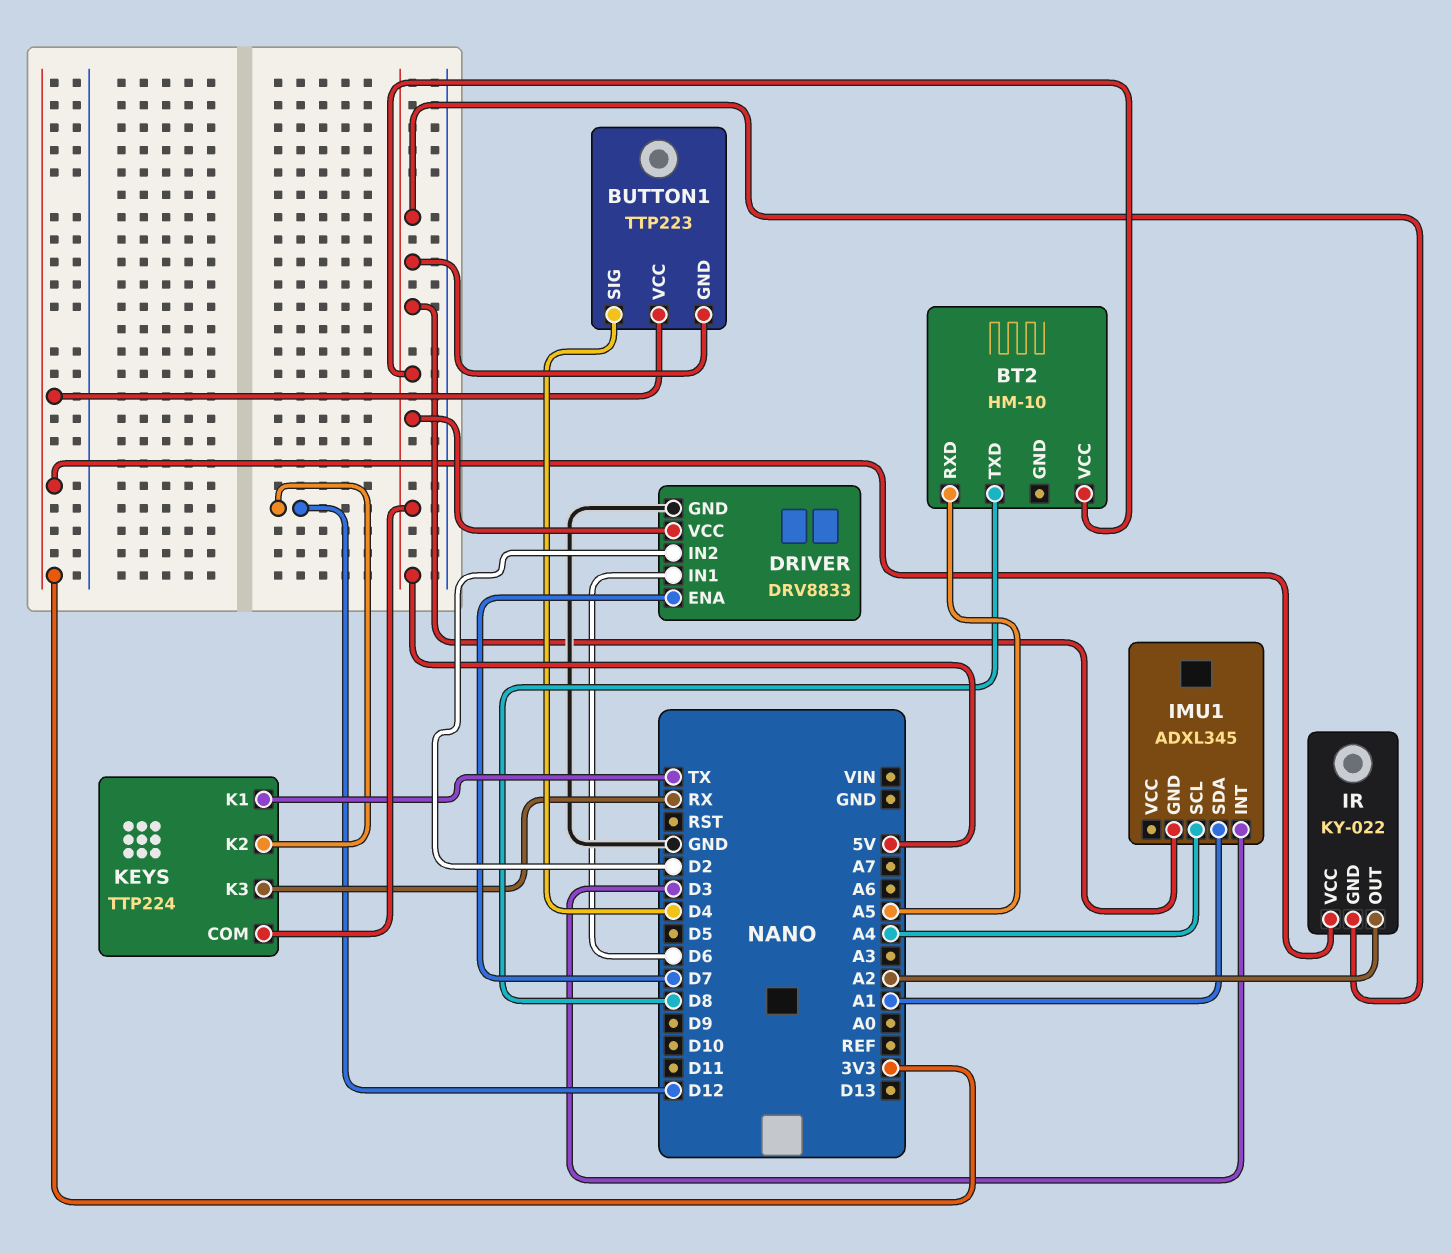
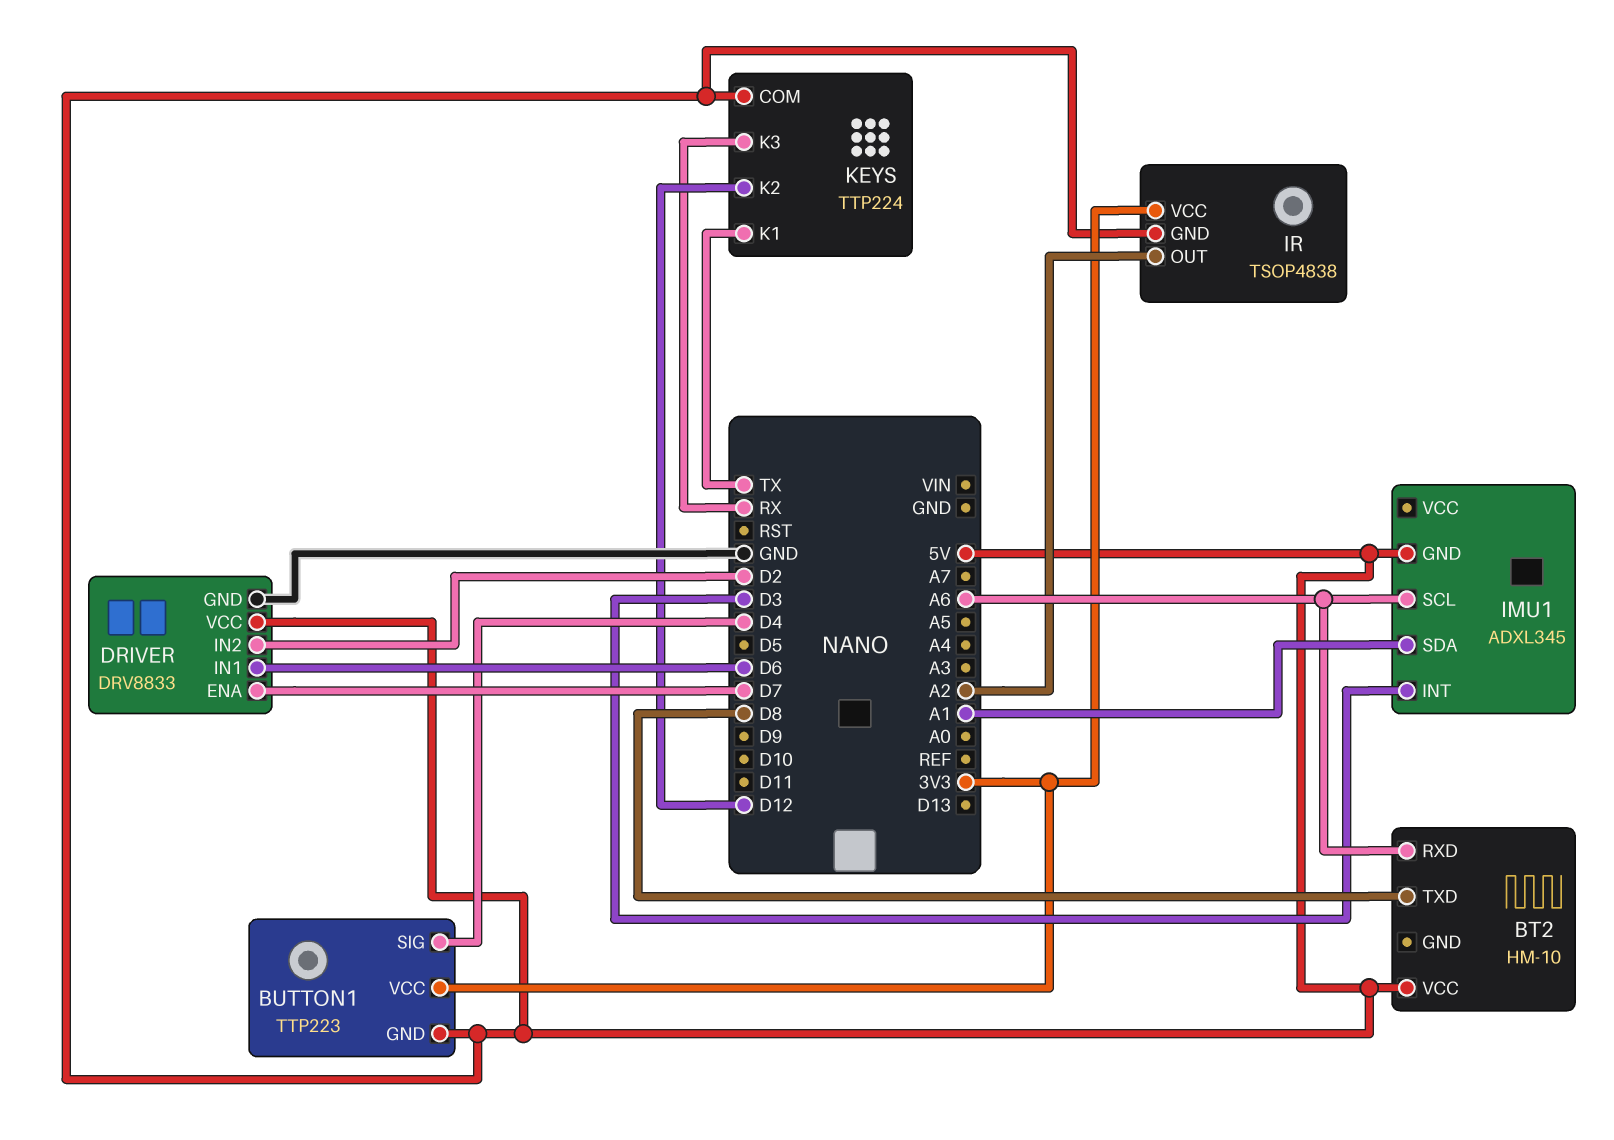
BT2 pin RXD: A5 -> A6
IMU1 pin SCL: A4 -> A6
IR: KY-022 -> TSOP4838

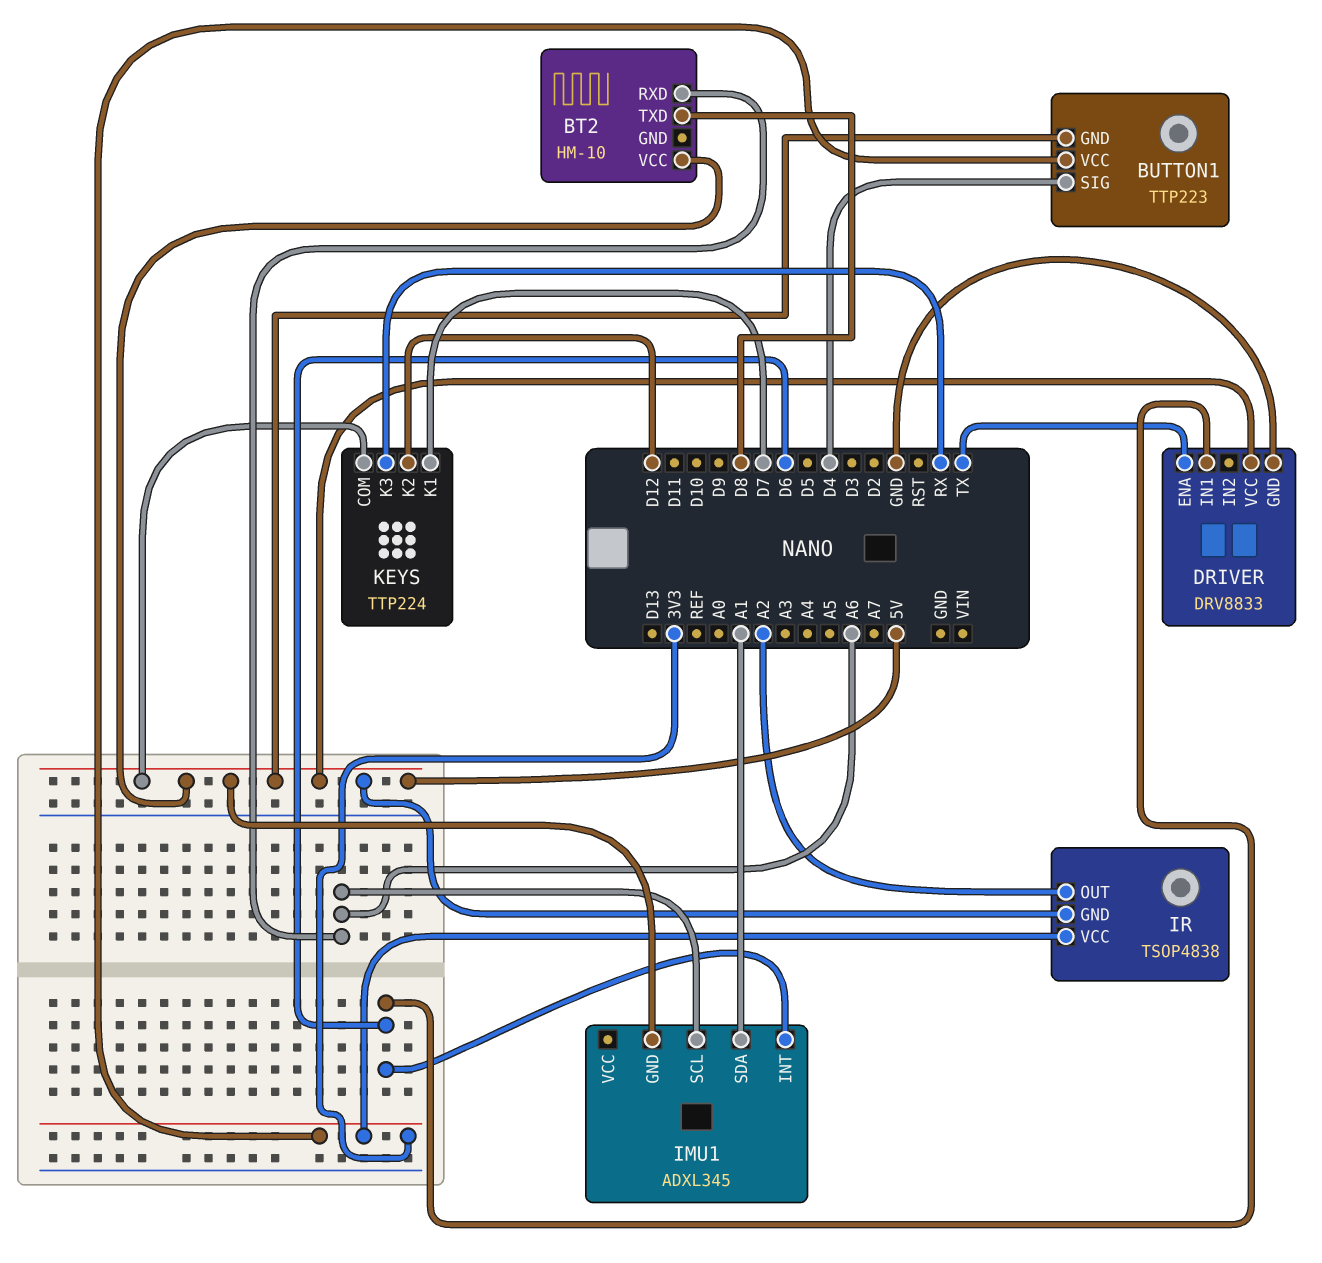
DRIVER pin ENA: D7 -> TX
DRIVER pin IN2: D2 -> none
IMU1 pin INT: D3 -> D6
KEYS pin K1: TX -> D7

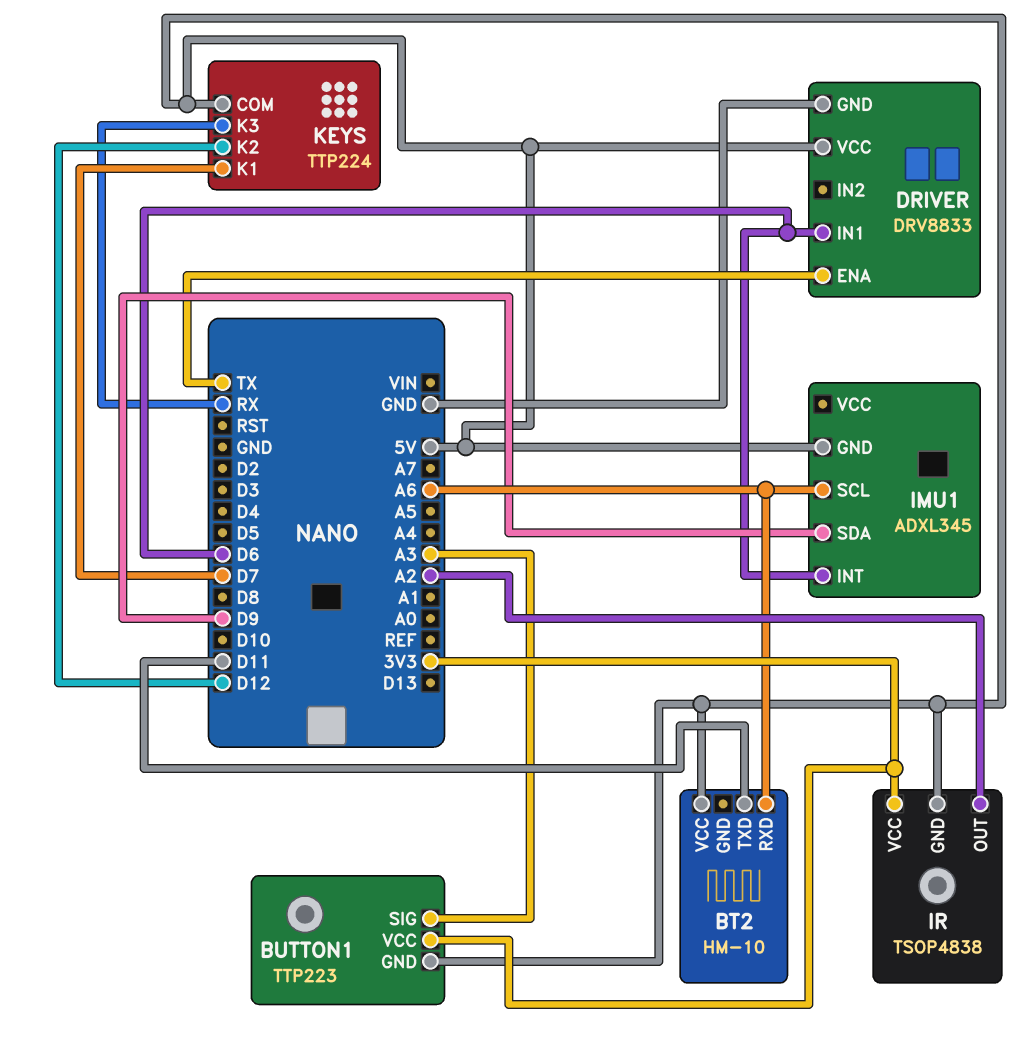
BT2 pin TXD: D8 -> D11
BUTTON1 pin SIG: D4 -> A3
IMU1 pin SDA: A1 -> D9

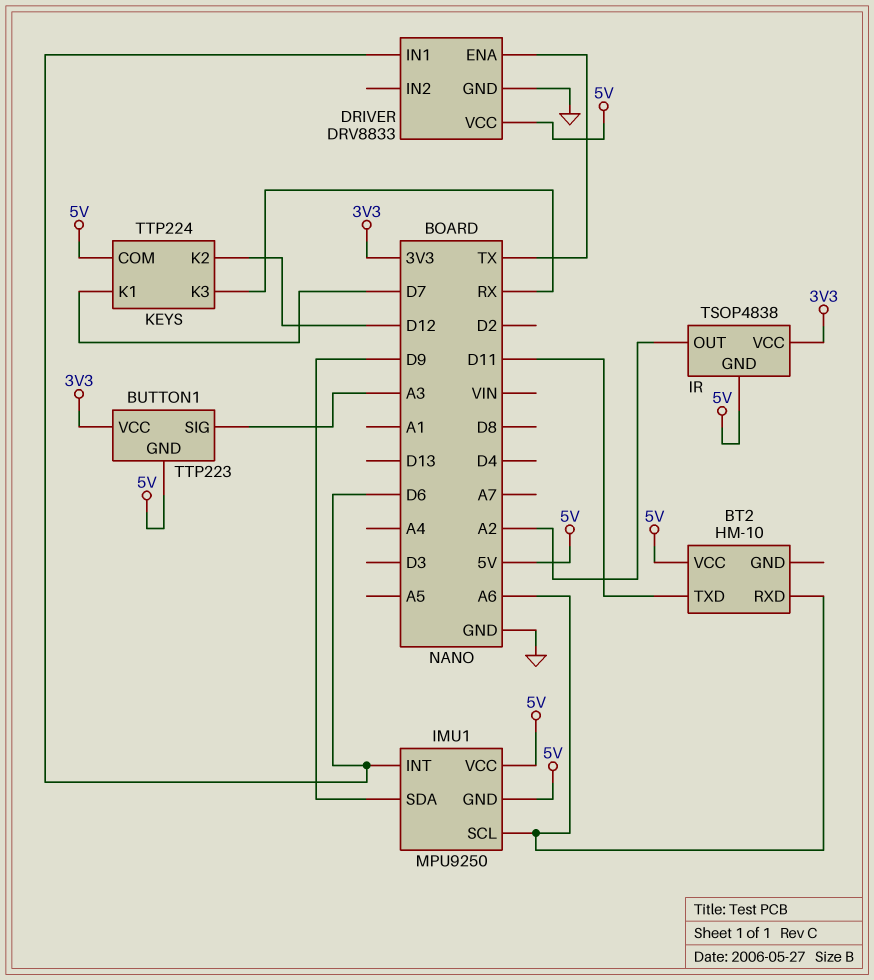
IMU1: ADXL345 -> MPU9250
IMU1 pin VCC: none -> 5V

